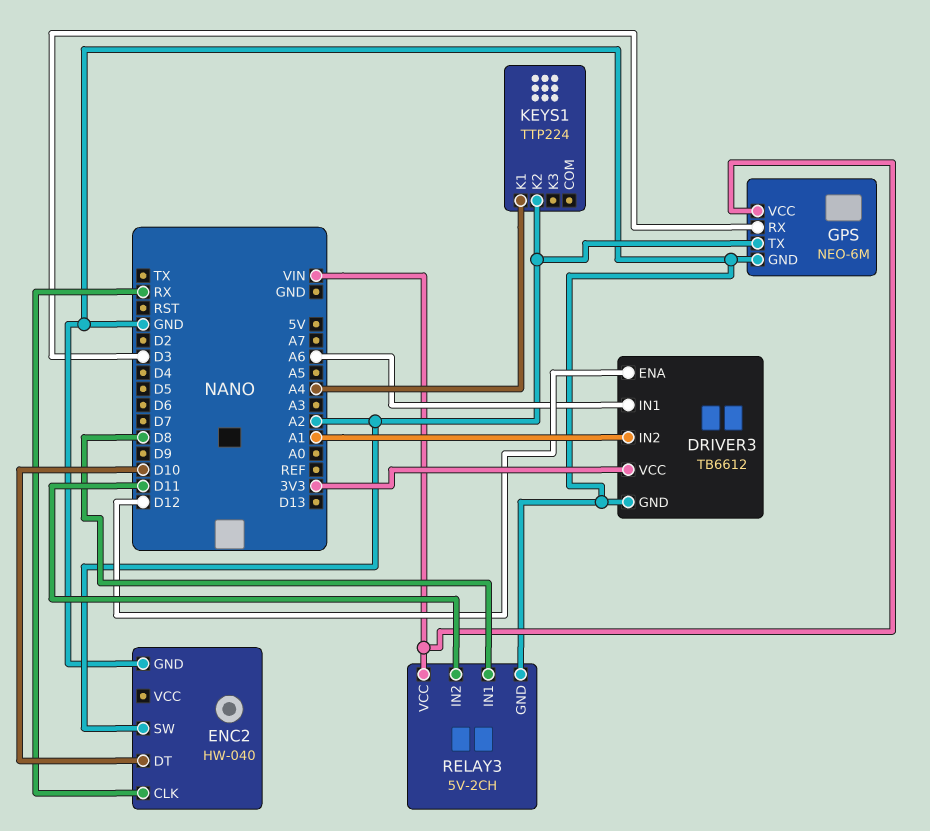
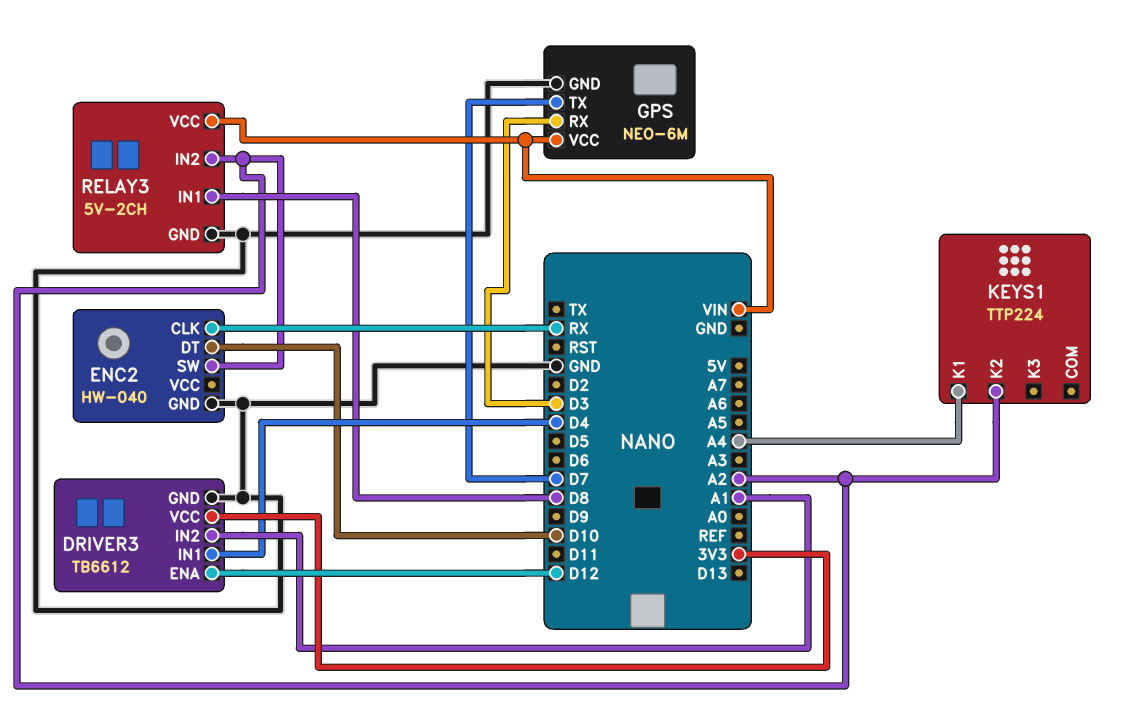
DRIVER3 pin IN1: A6 -> D4
GPS pin TX: A2 -> D7
RELAY3 pin IN2: D11 -> A2

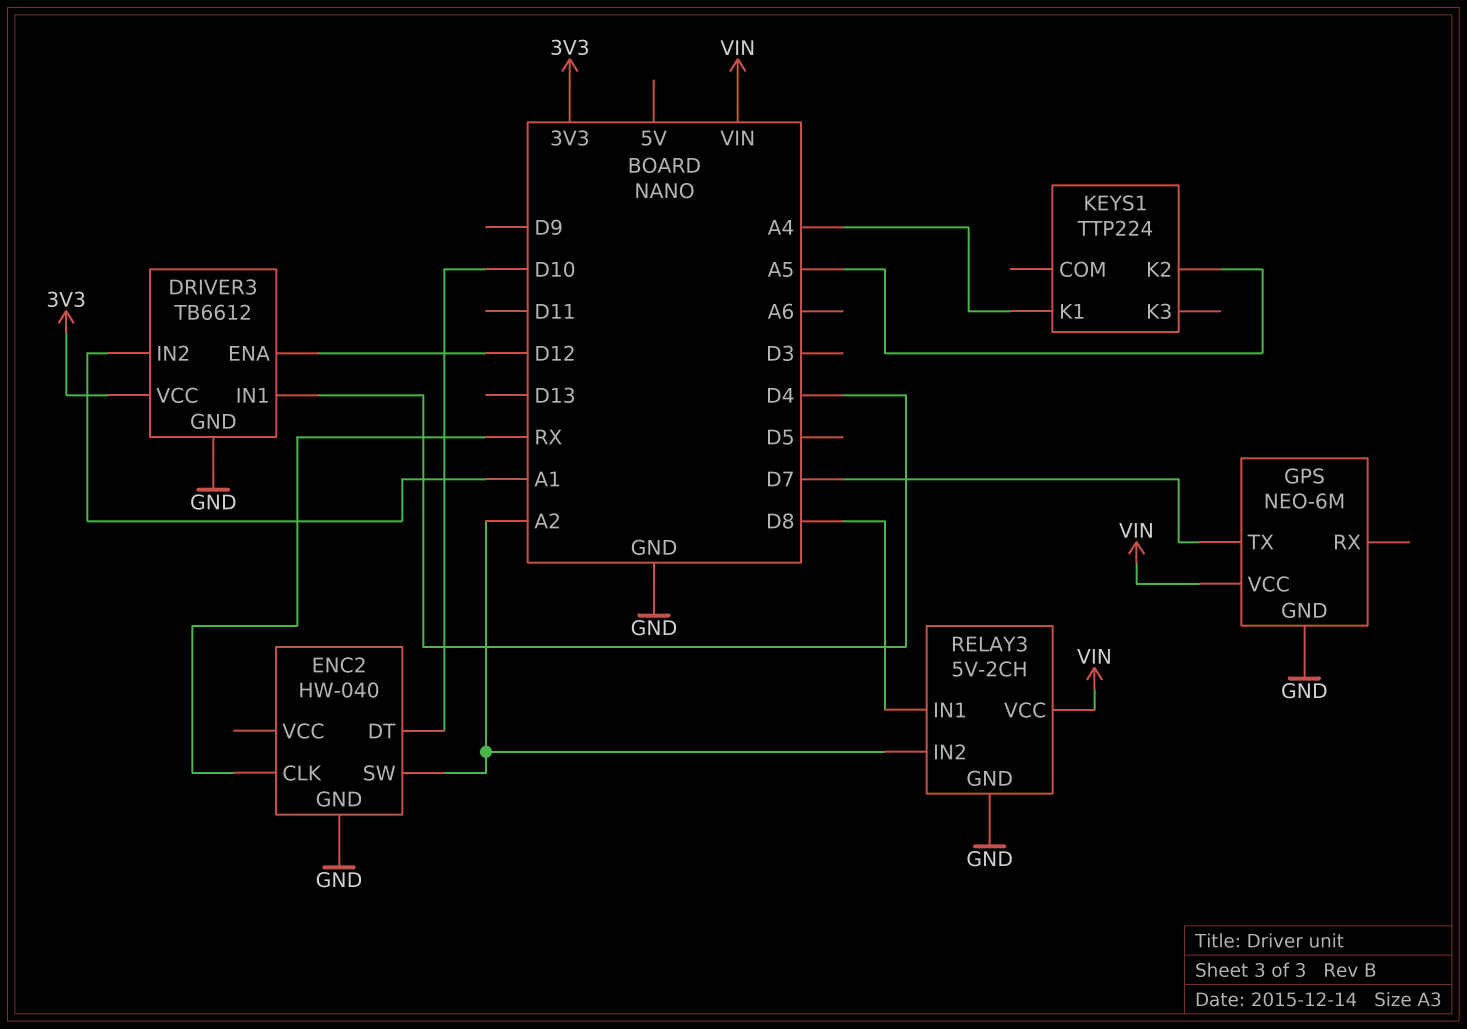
GPS pin RX: D3 -> none
KEYS1 pin K2: A2 -> A5

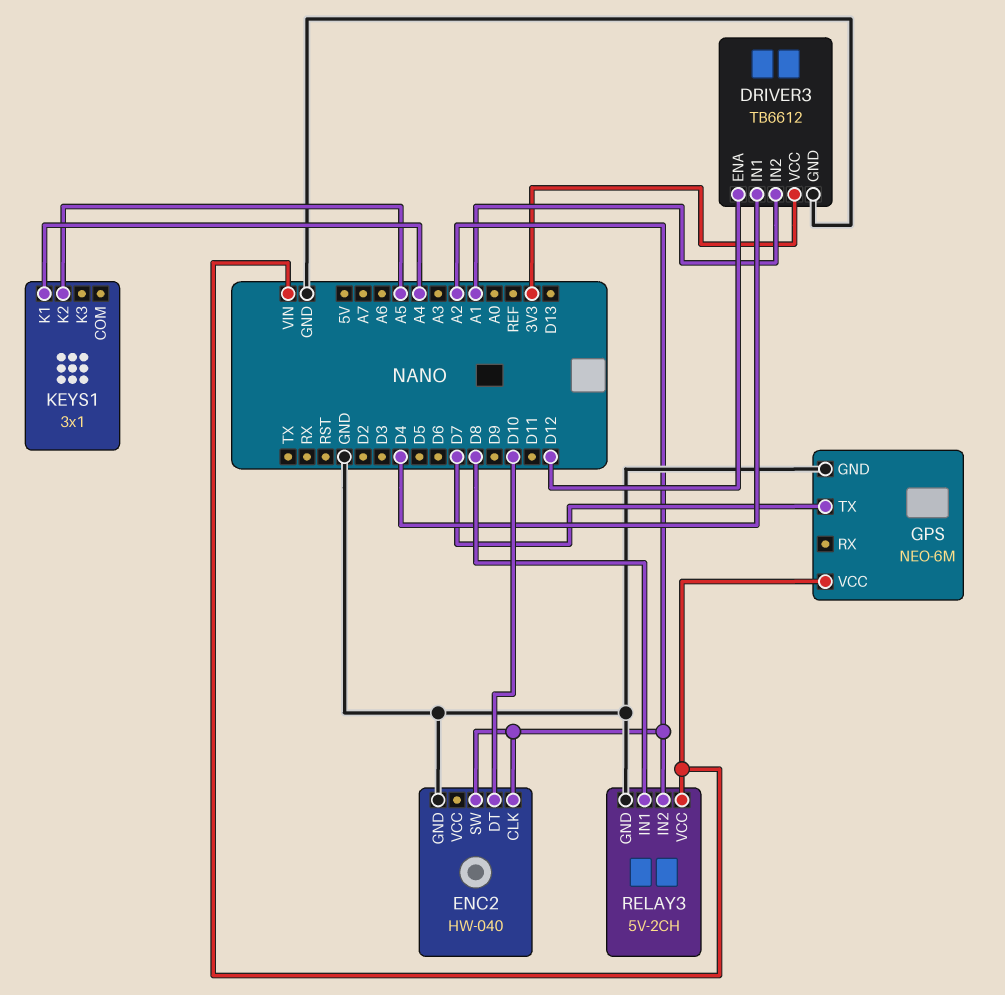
ENC2 pin CLK: RX -> A2
KEYS1: TTP224 -> 3x1

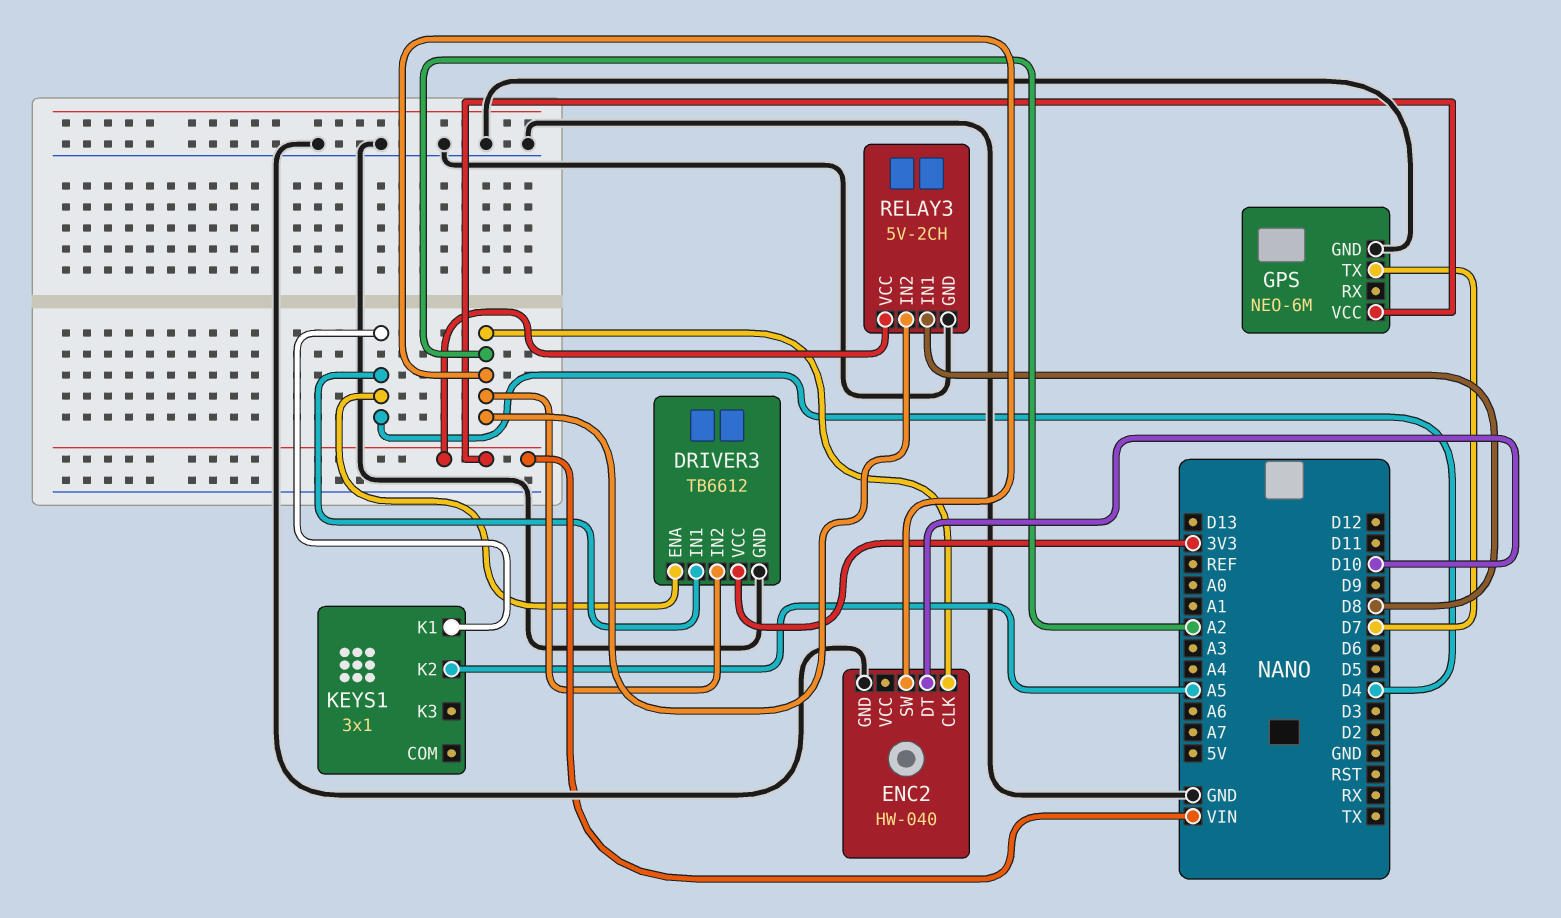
DRIVER3 pin ENA: D12 -> D4
DRIVER3 pin IN2: A1 -> A2
KEYS1 pin K1: A4 -> D4

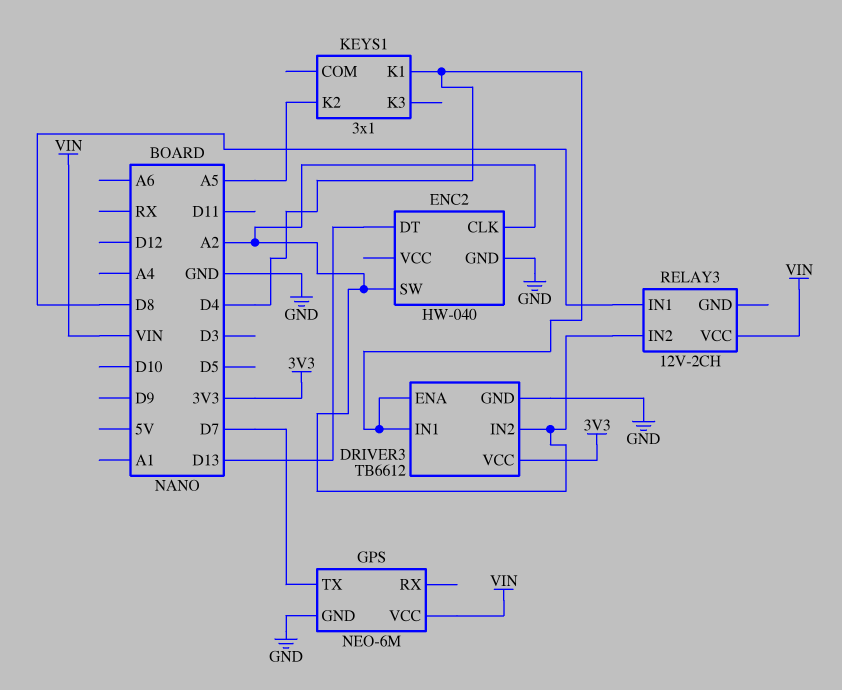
ENC2 pin DT: D10 -> D13
RELAY3: 5V-2CH -> 12V-2CH
RELAY3 pin GND: GND -> none

